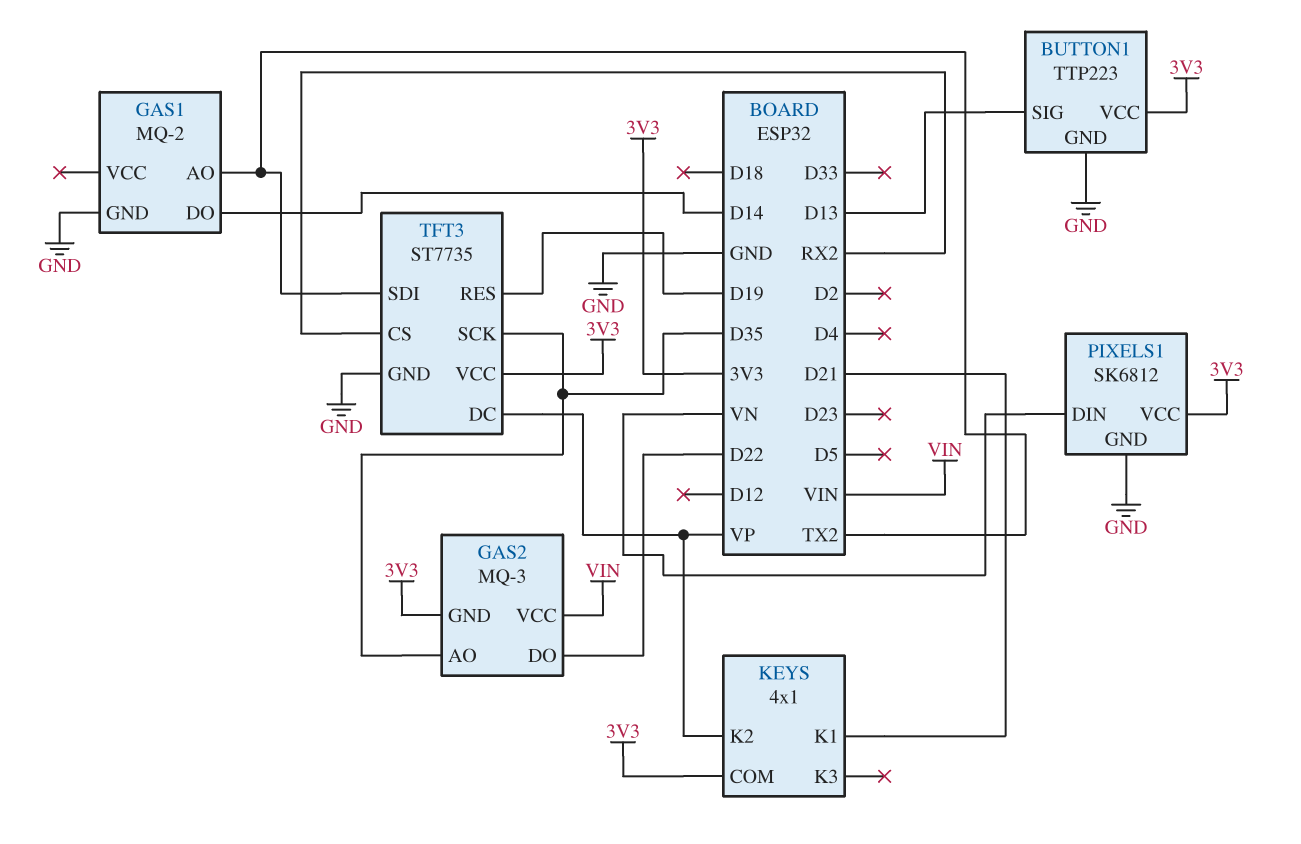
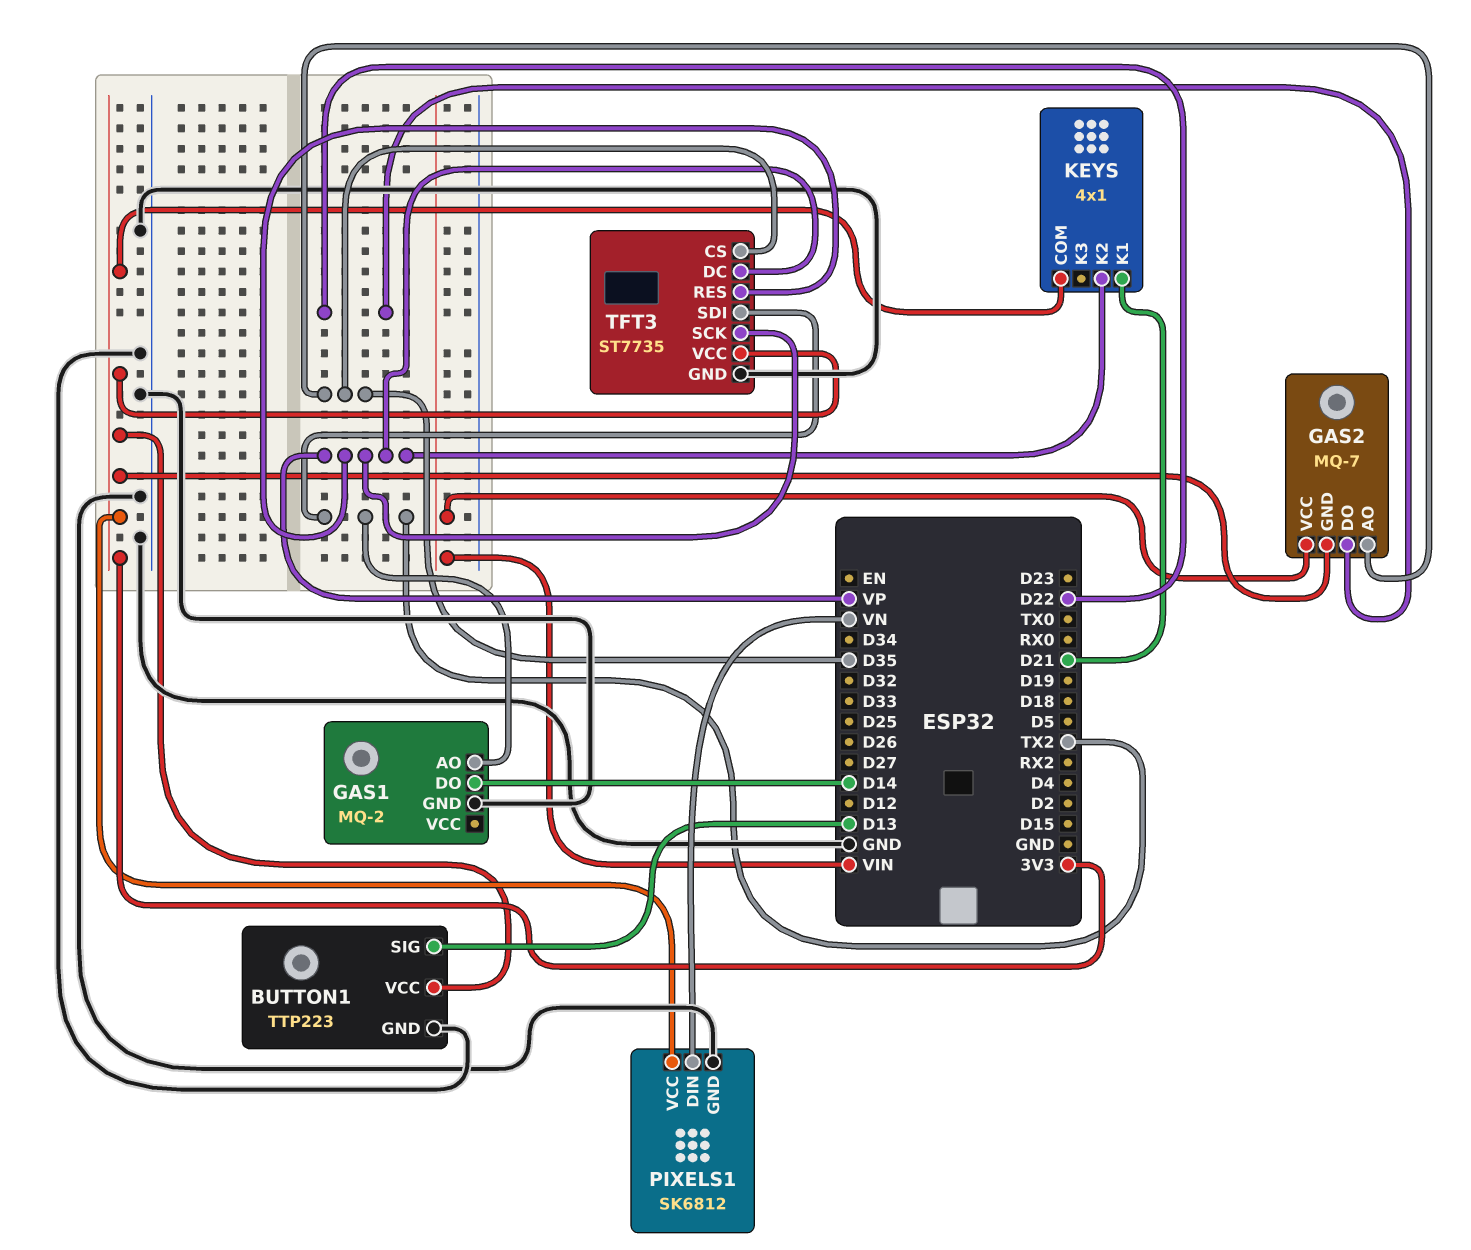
GAS2: MQ-3 -> MQ-7
TFT3 pin CS: RX2 -> D35
TFT3 pin RES: D19 -> VP
TFT3 pin SCK: D35 -> VP

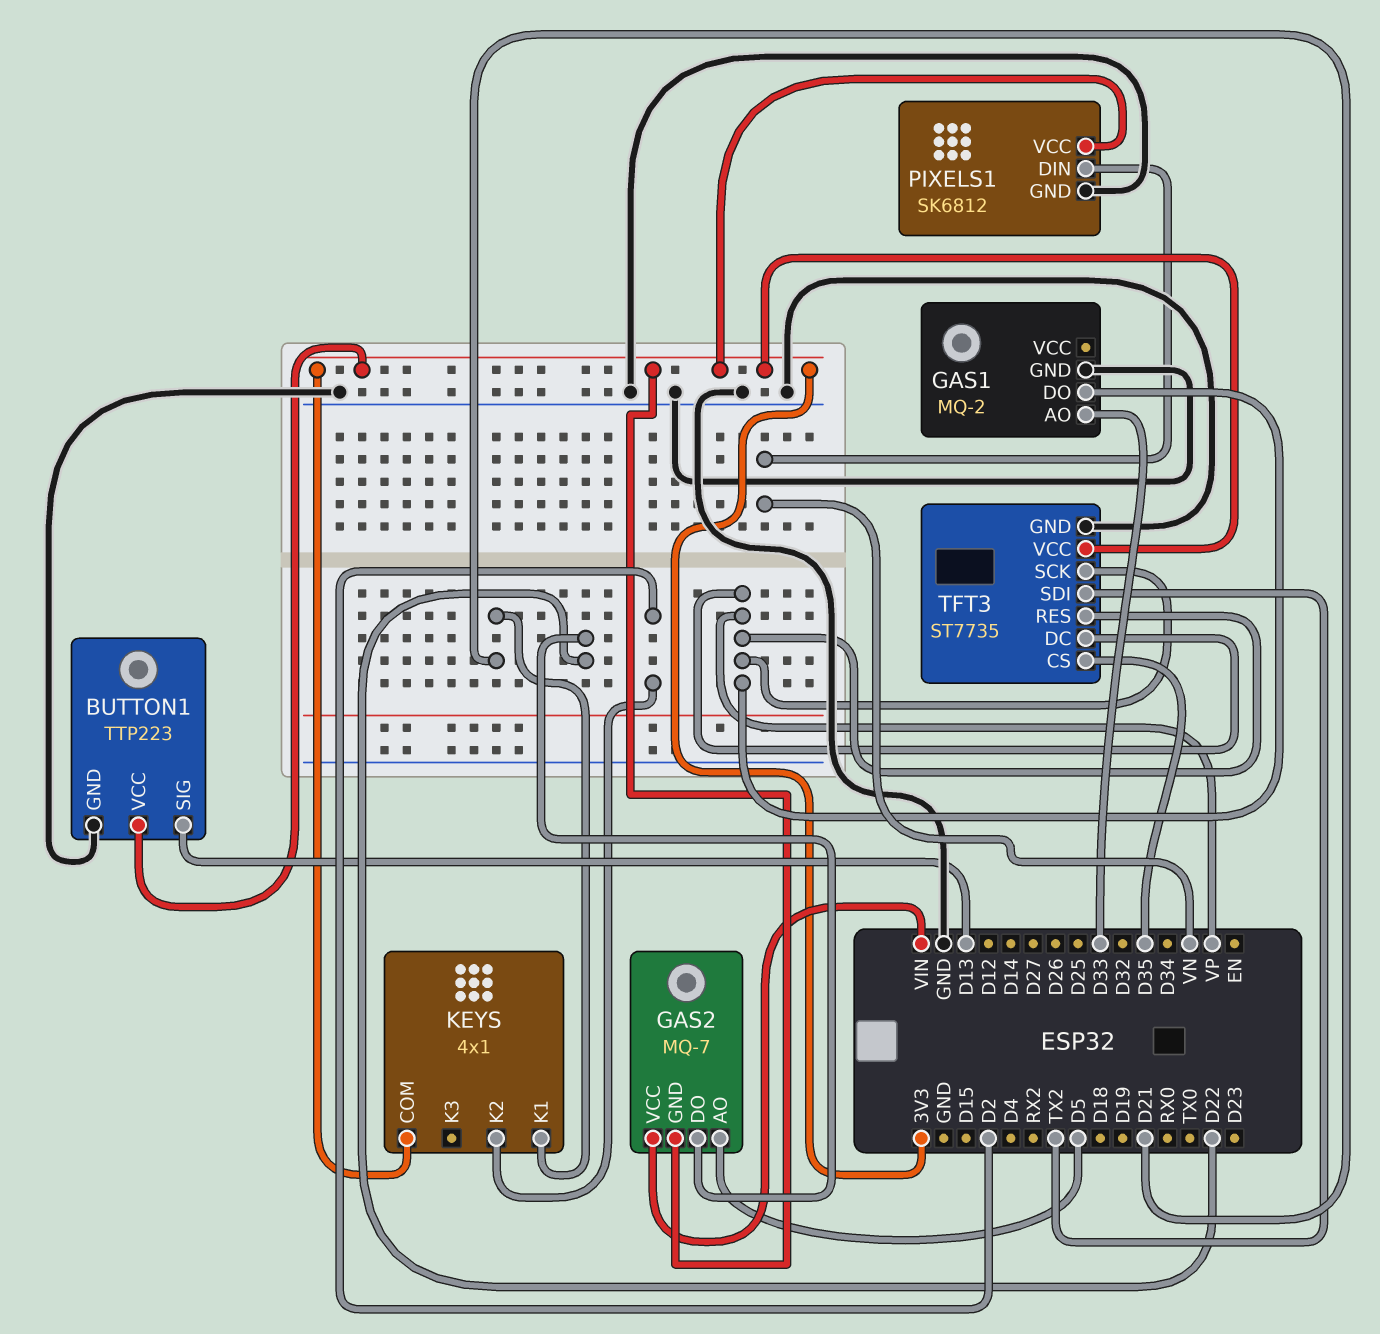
GAS1 pin AO: TX2 -> D33
GAS1 pin DO: D14 -> VP
GAS2 pin AO: D35 -> D5
KEYS pin K2: VP -> D2

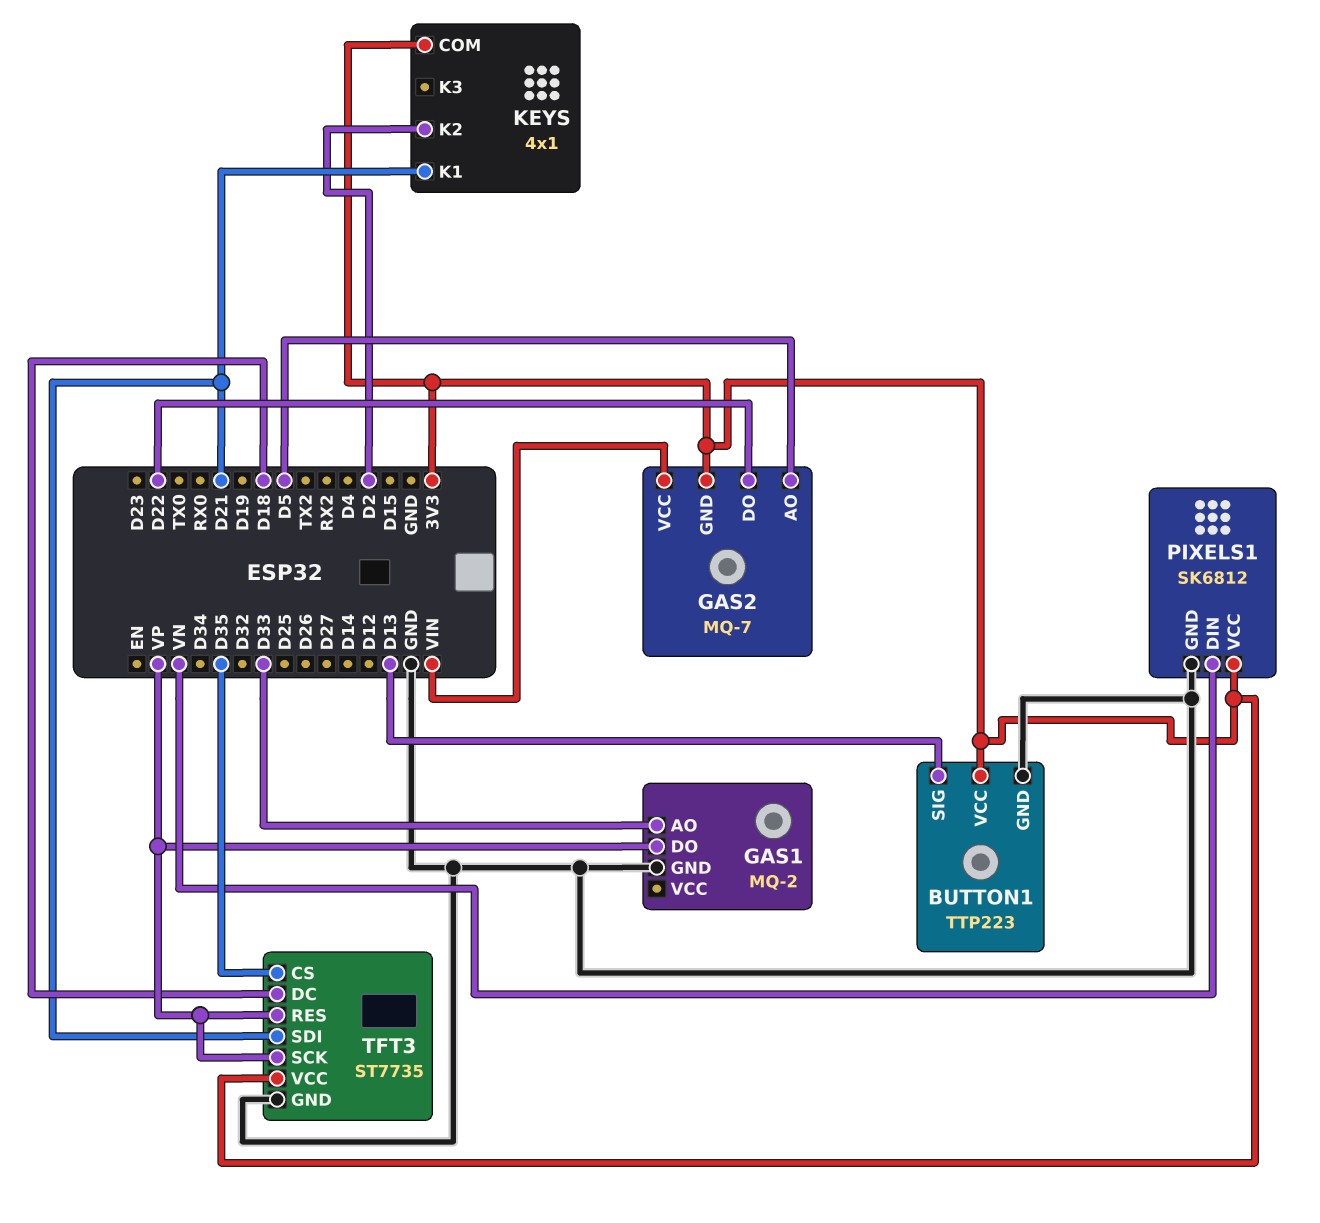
TFT3 pin DC: VP -> D18
TFT3 pin SDI: TX2 -> D21

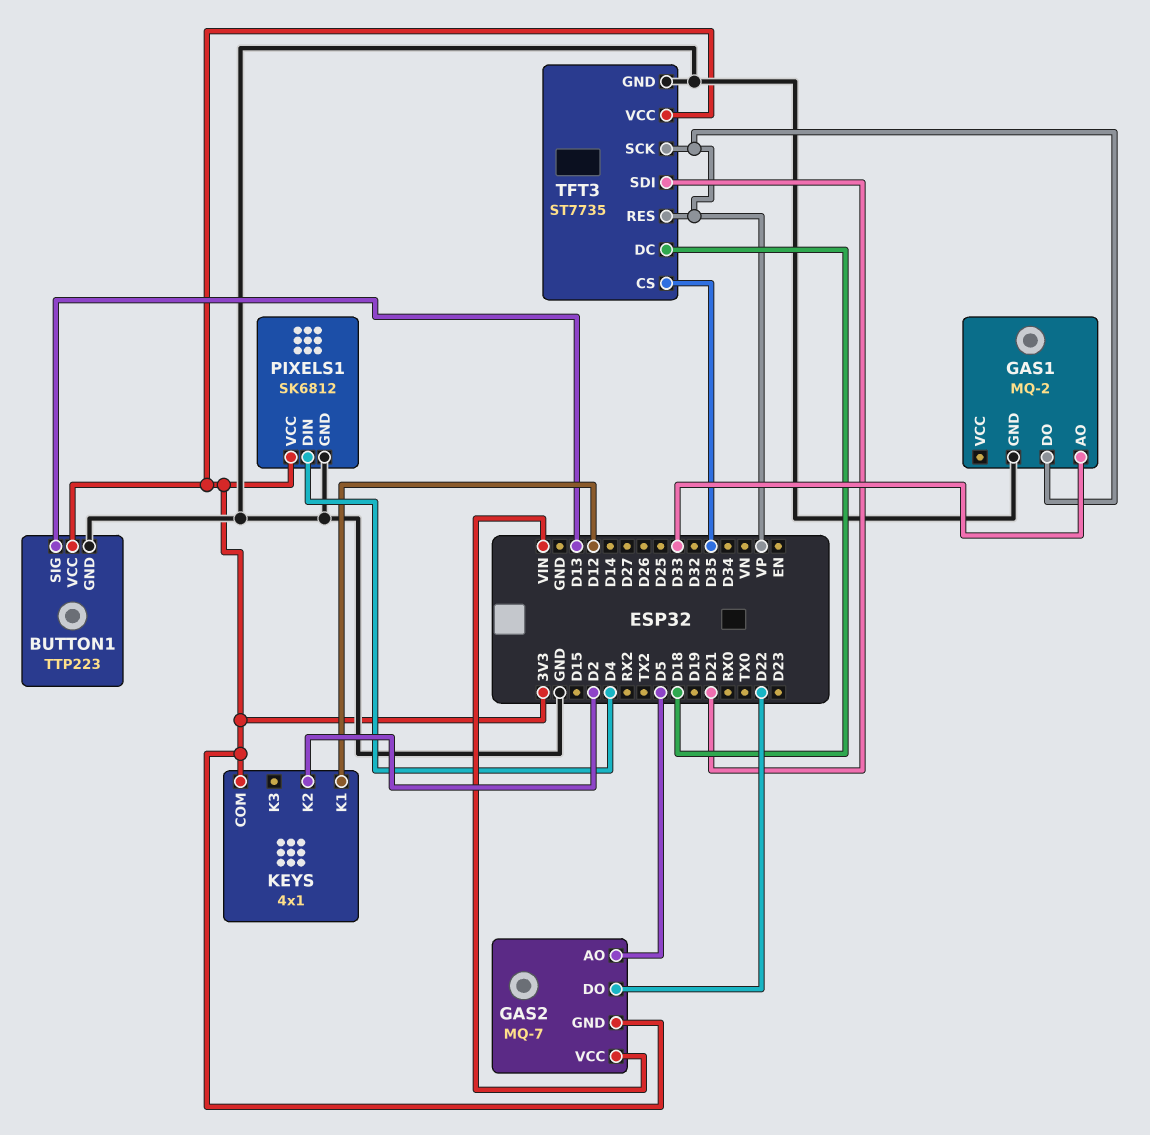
KEYS pin K1: D21 -> D12
PIXELS1 pin DIN: VN -> D4

